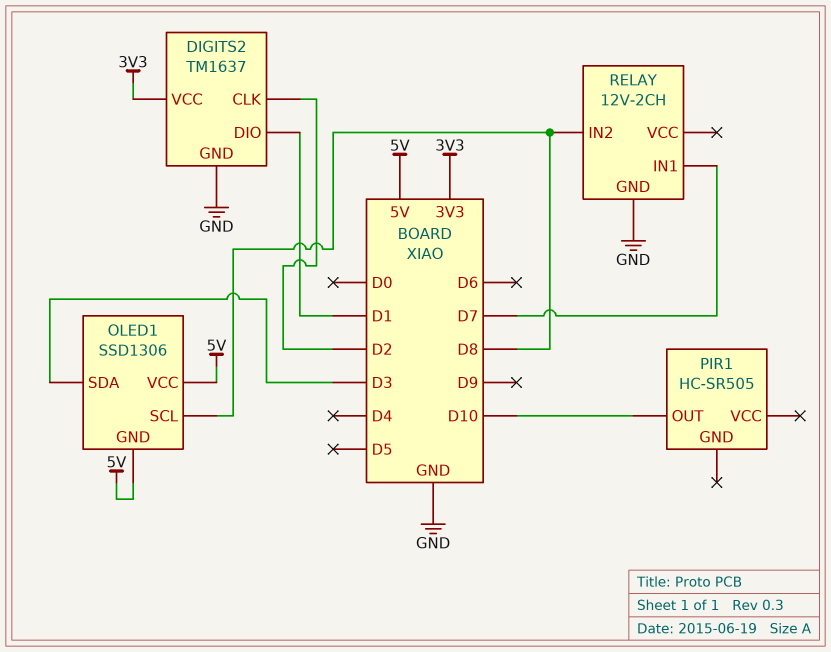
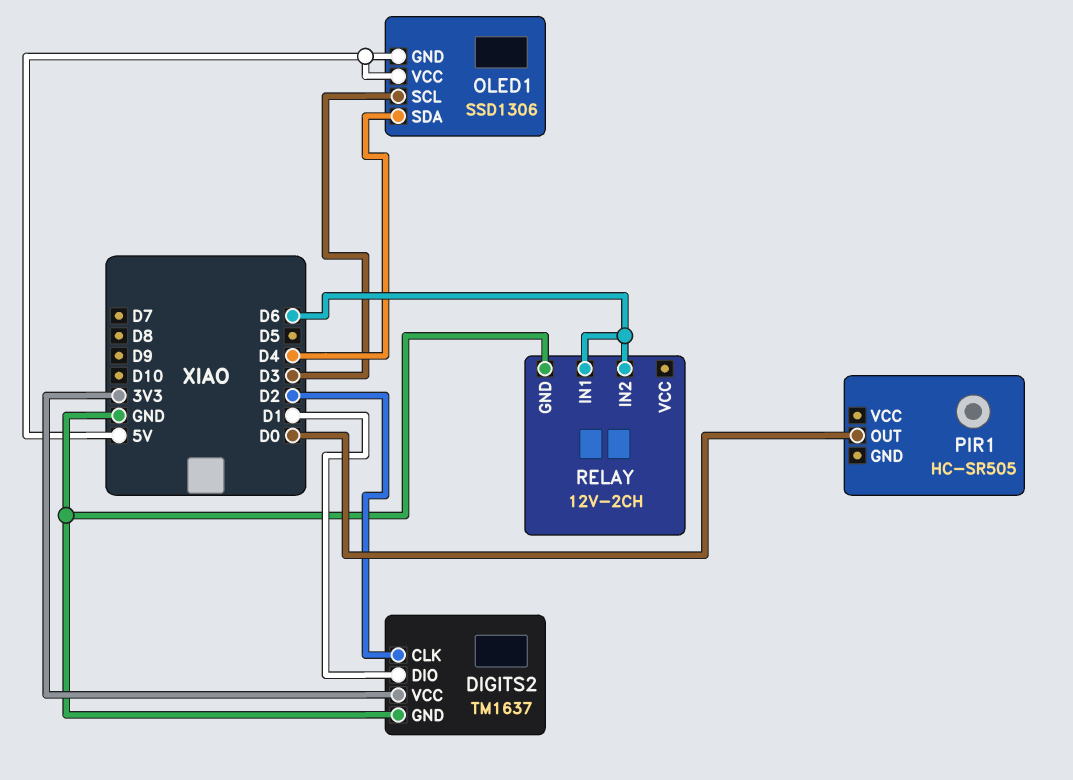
OLED1 pin SCL: D8 -> D3
OLED1 pin SDA: D3 -> D4
PIR1 pin OUT: D10 -> D0
RELAY pin IN1: D7 -> D6
RELAY pin IN2: D8 -> D6

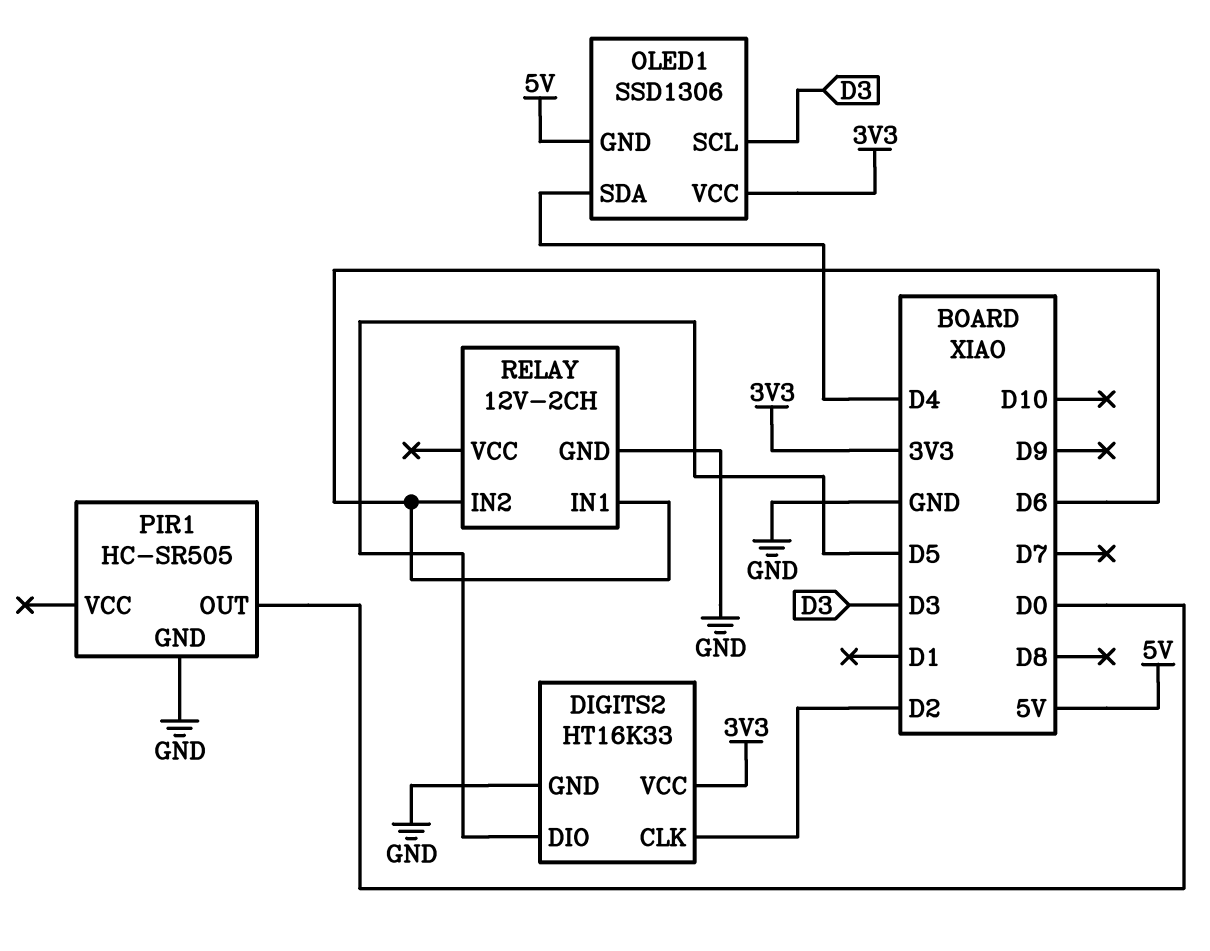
DIGITS2: TM1637 -> HT16K33
DIGITS2 pin DIO: D1 -> D5
OLED1 pin VCC: 5V -> 3V3
PIR1 pin GND: none -> GND

